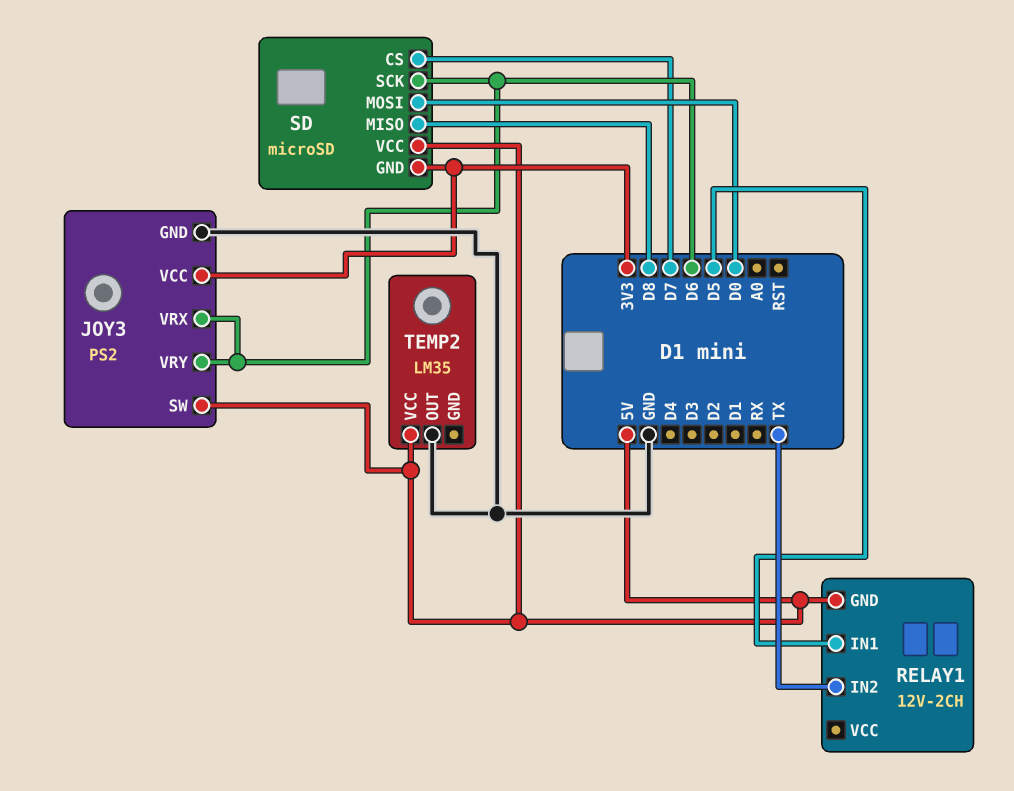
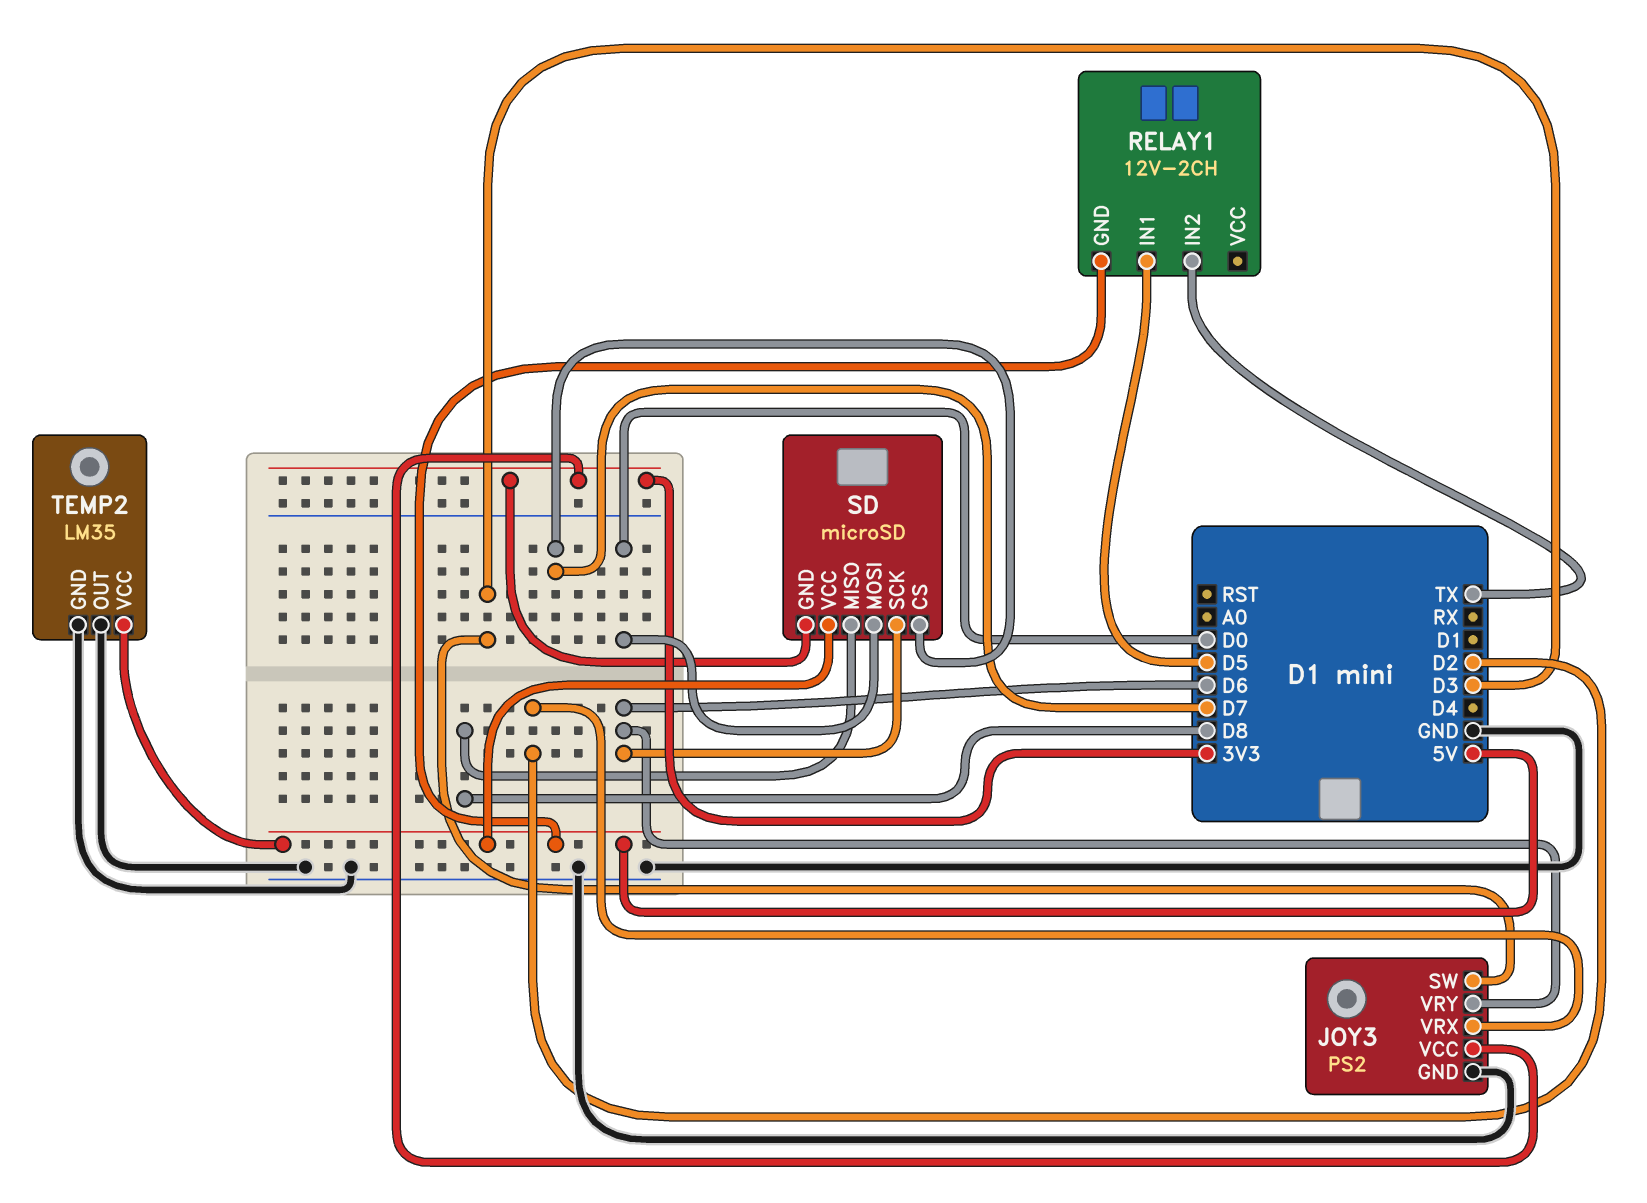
JOY3 pin SW: 5V -> D3
JOY3 pin VRX: D6 -> D2
TEMP2 pin GND: none -> GND

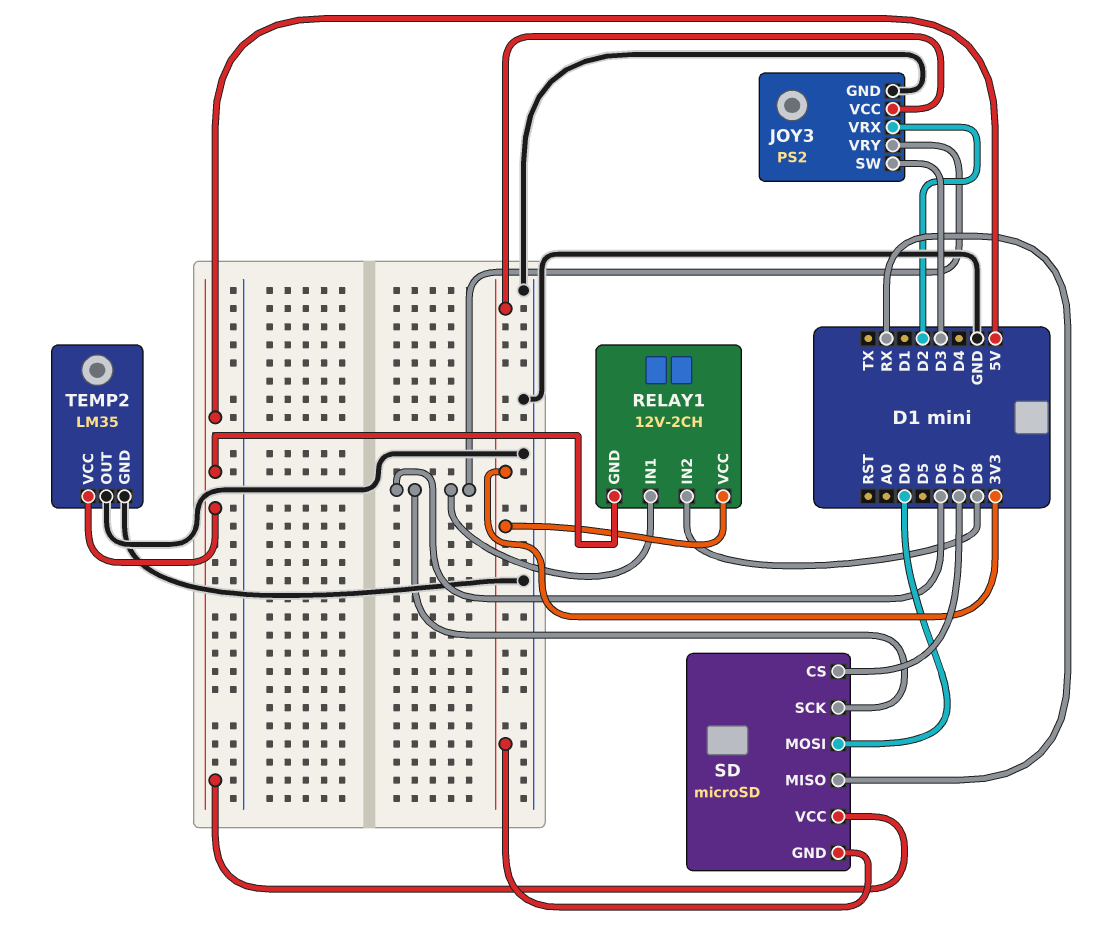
RELAY1 pin IN1: D5 -> D6
RELAY1 pin IN2: TX -> D8
RELAY1 pin VCC: none -> 3V3
SD pin MISO: D8 -> RX

